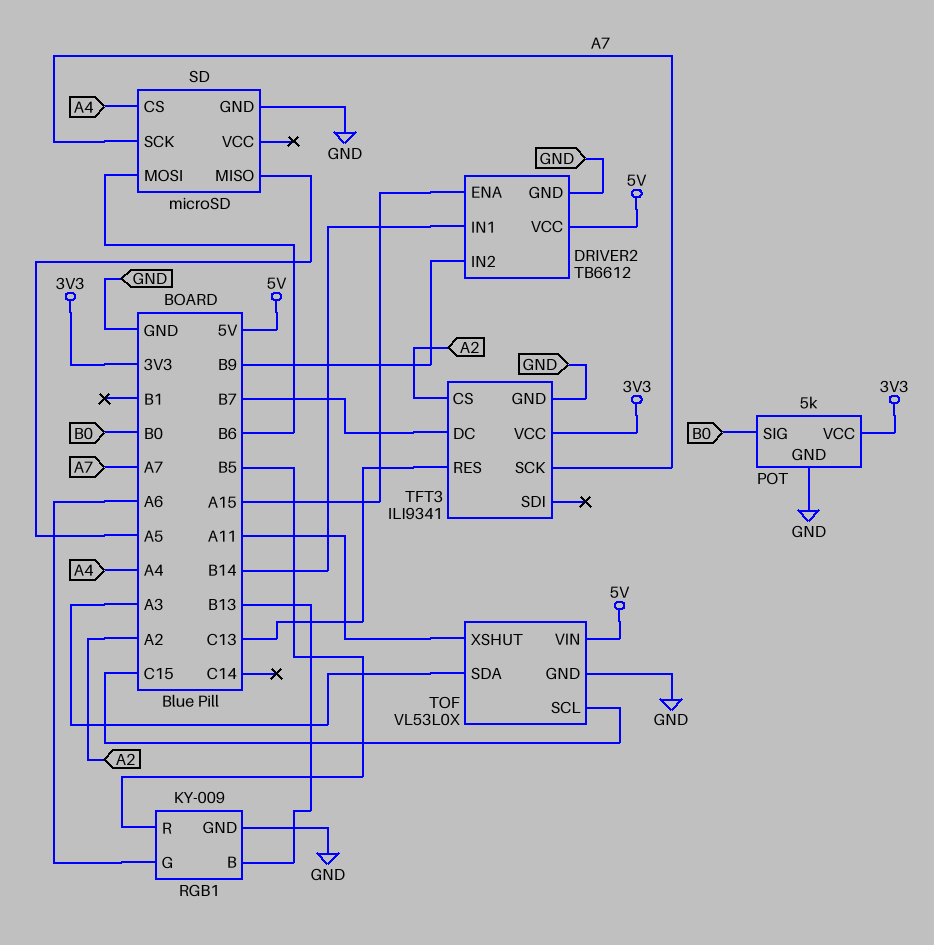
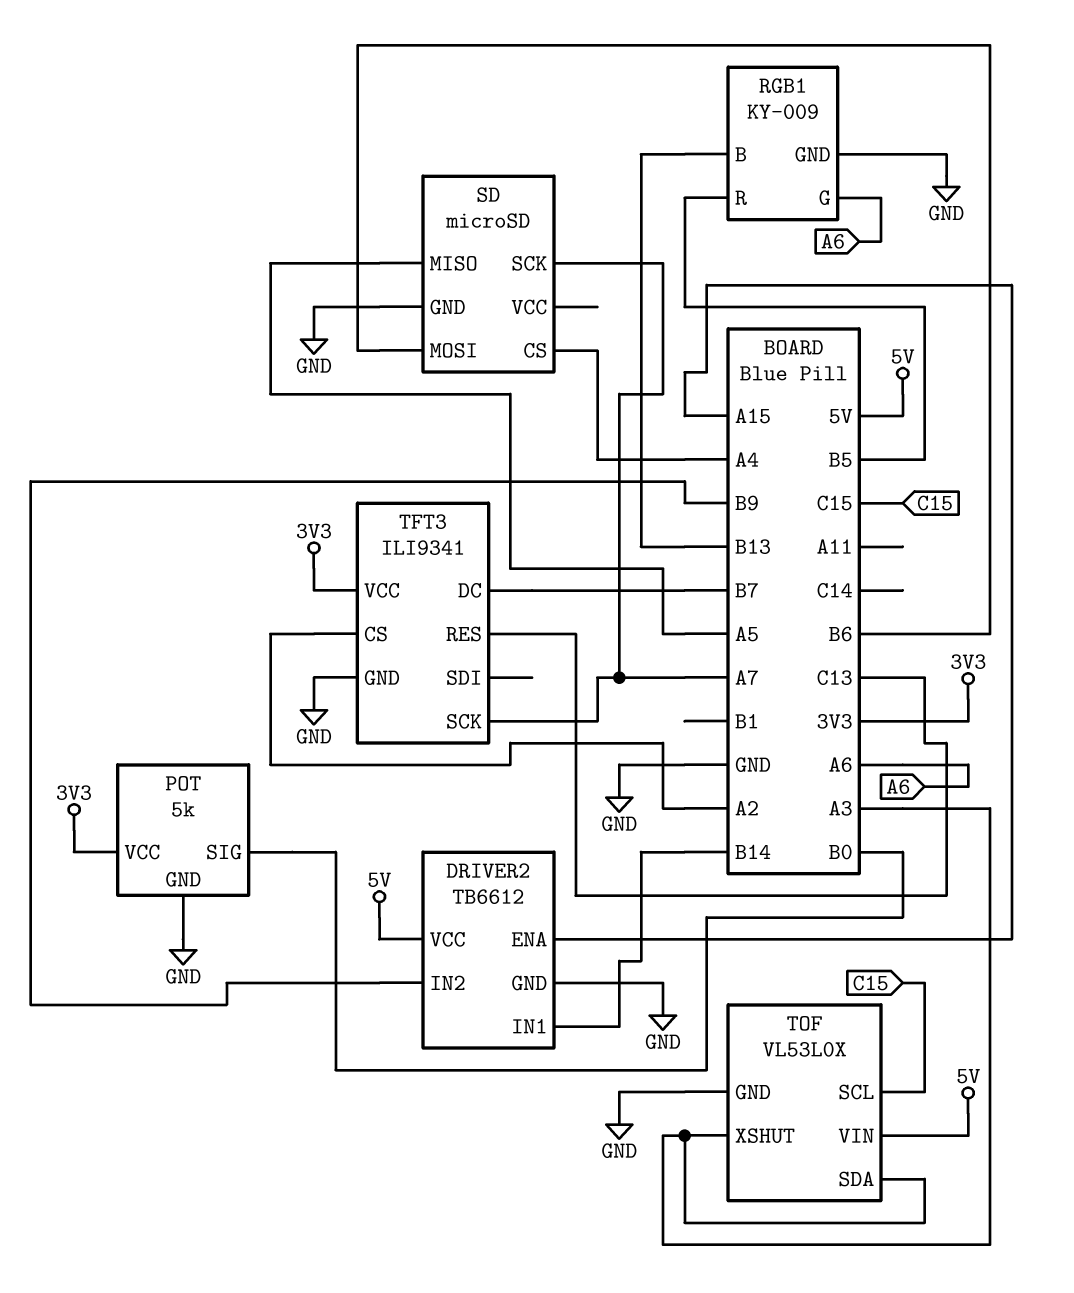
TOF pin XSHUT: A11 -> A3

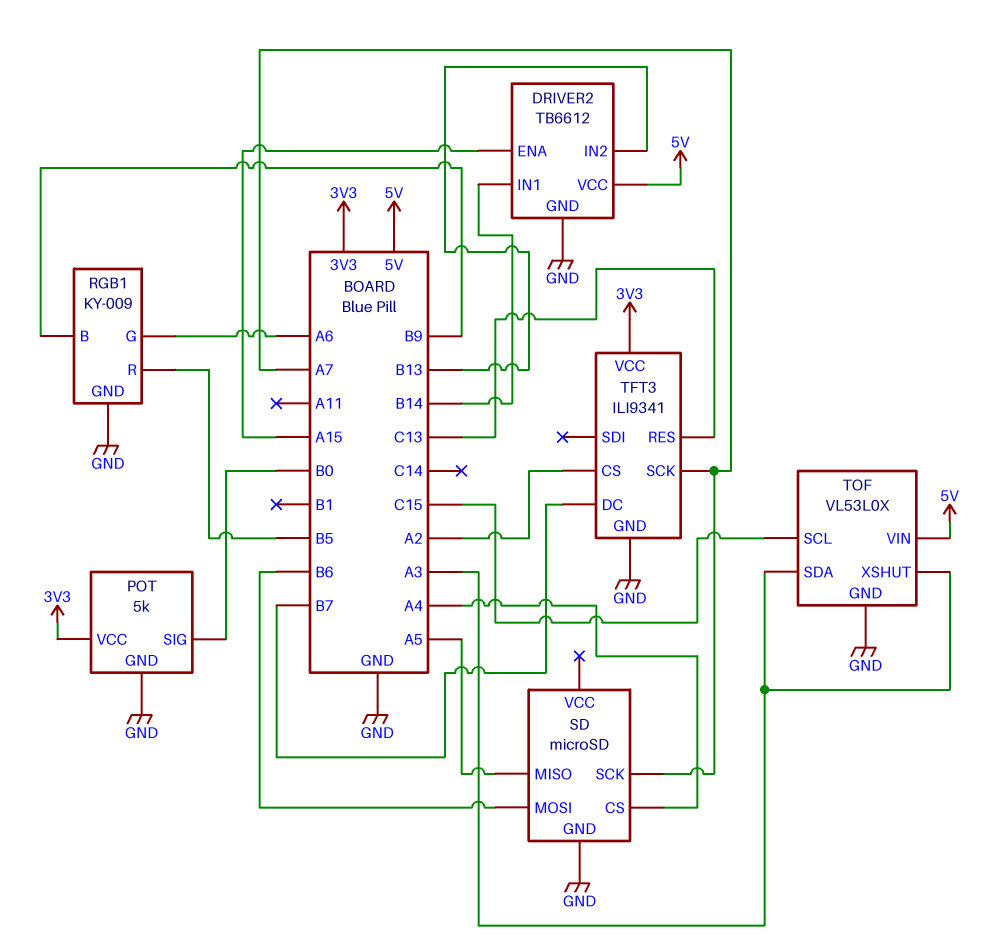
DRIVER2 pin IN2: B9 -> B13
RGB1 pin B: B13 -> B9

